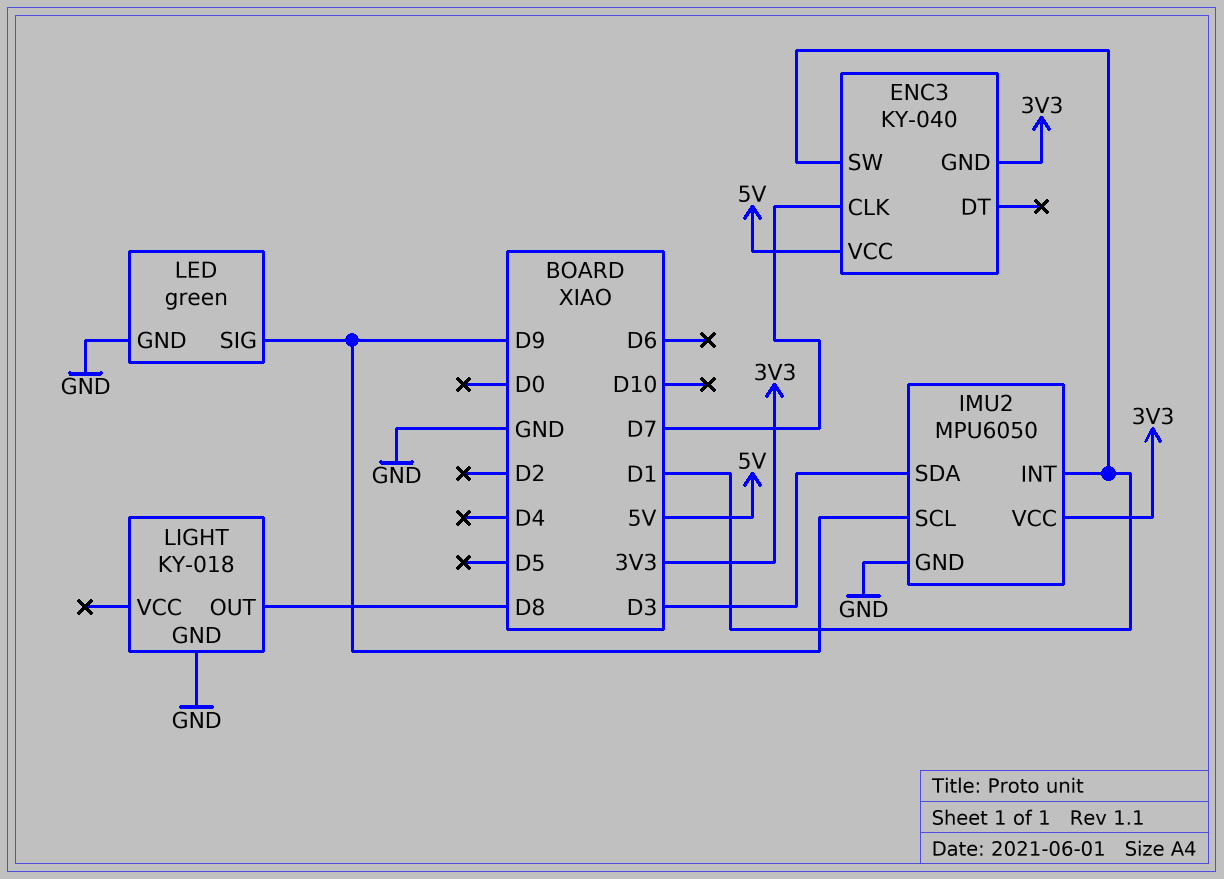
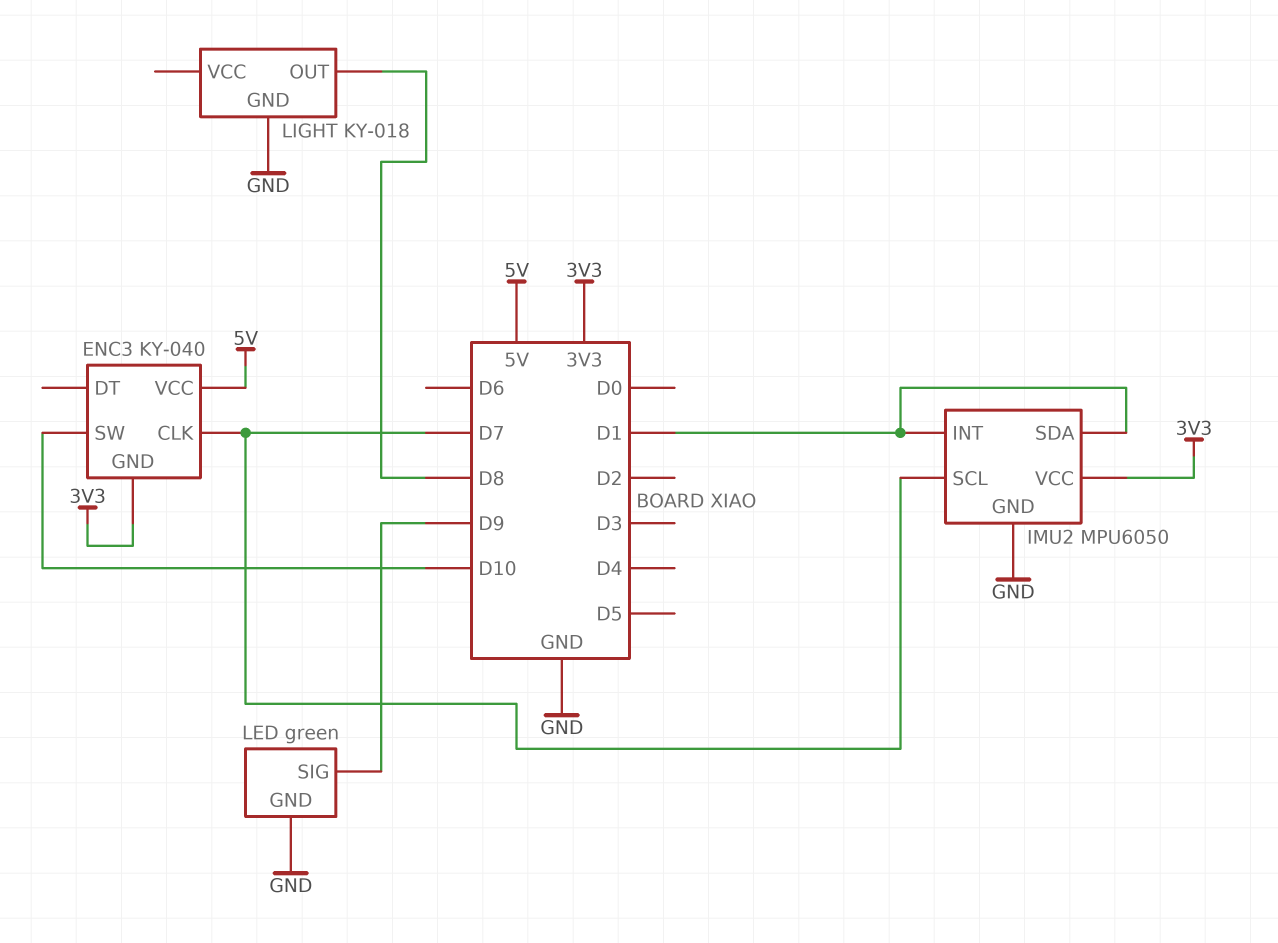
ENC3 pin SW: D1 -> D10
IMU2 pin SCL: D9 -> D7
IMU2 pin SDA: D3 -> D1

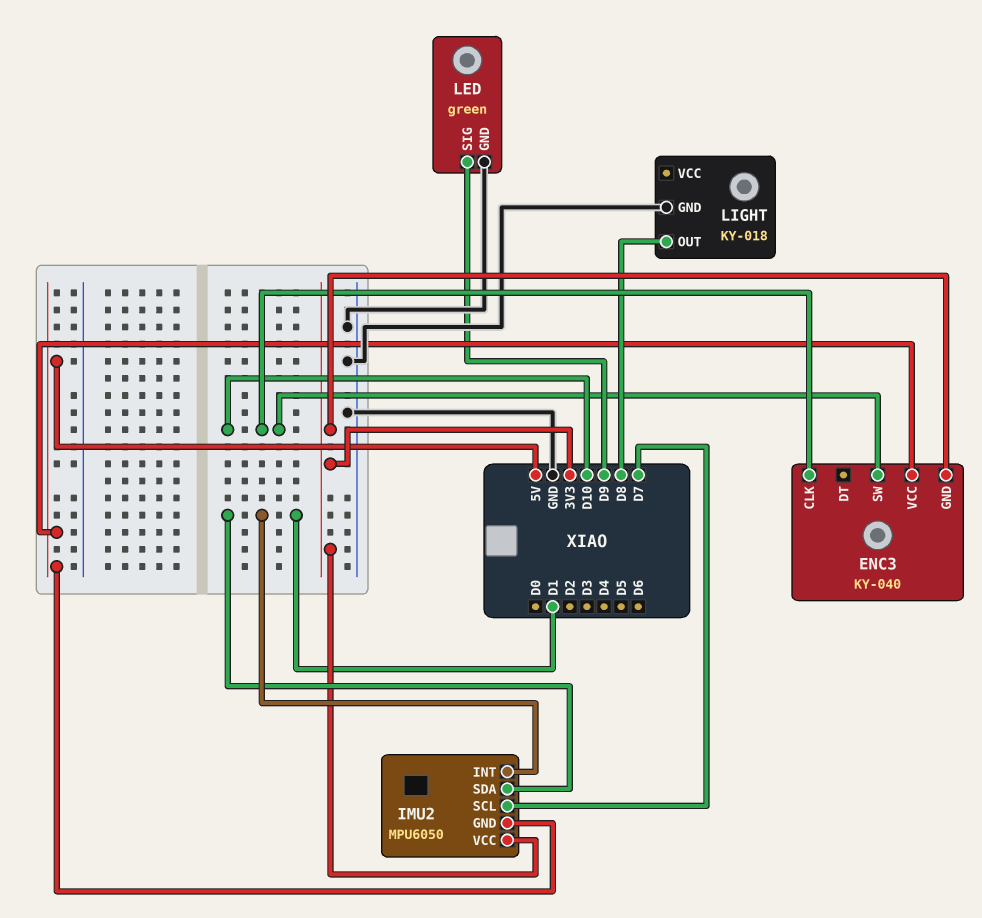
ENC3 pin CLK: D7 -> D10
IMU2 pin GND: GND -> 5V

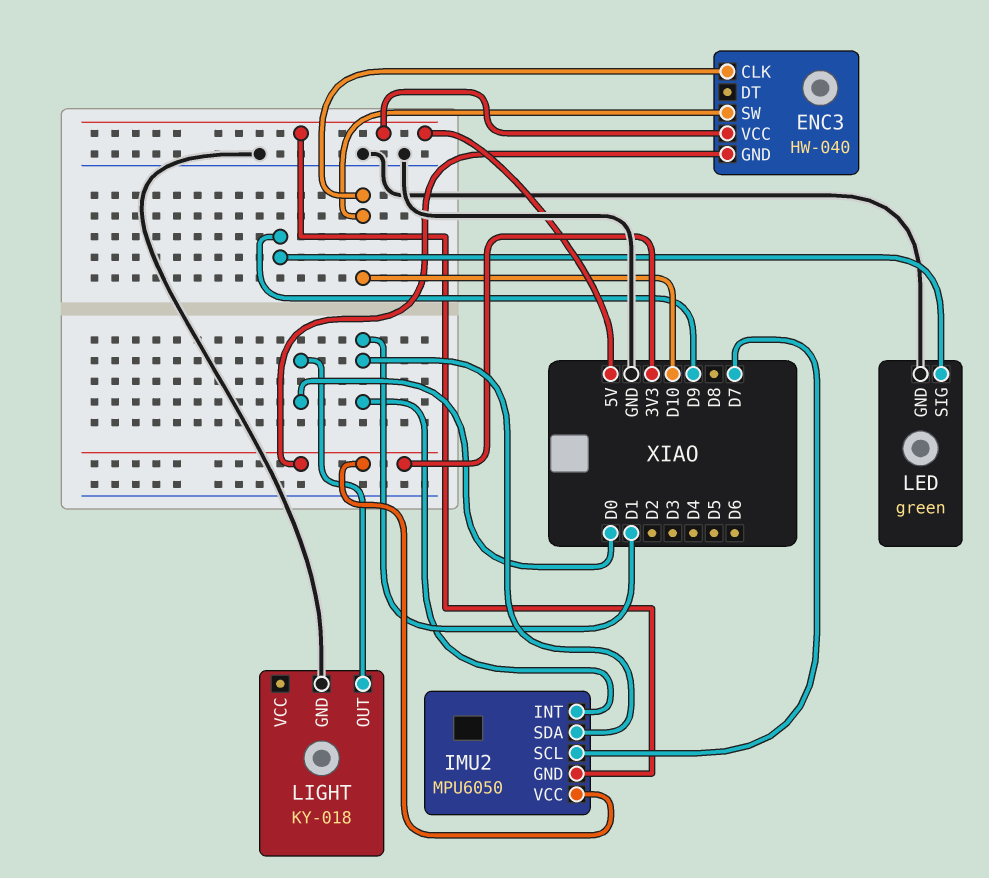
ENC3: KY-040 -> HW-040
LIGHT pin OUT: D8 -> D0

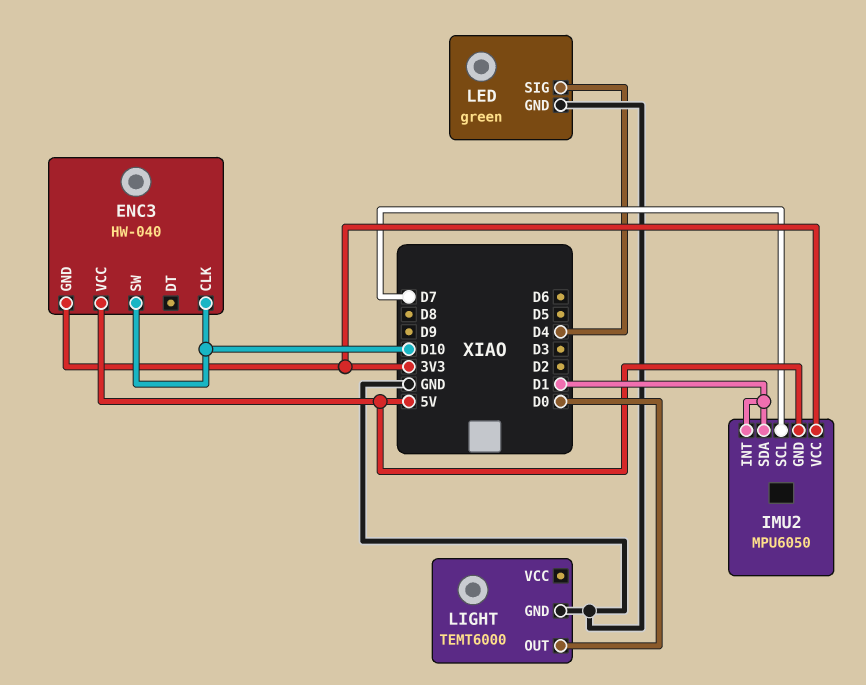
LED pin SIG: D9 -> D4
LIGHT: KY-018 -> TEMT6000

